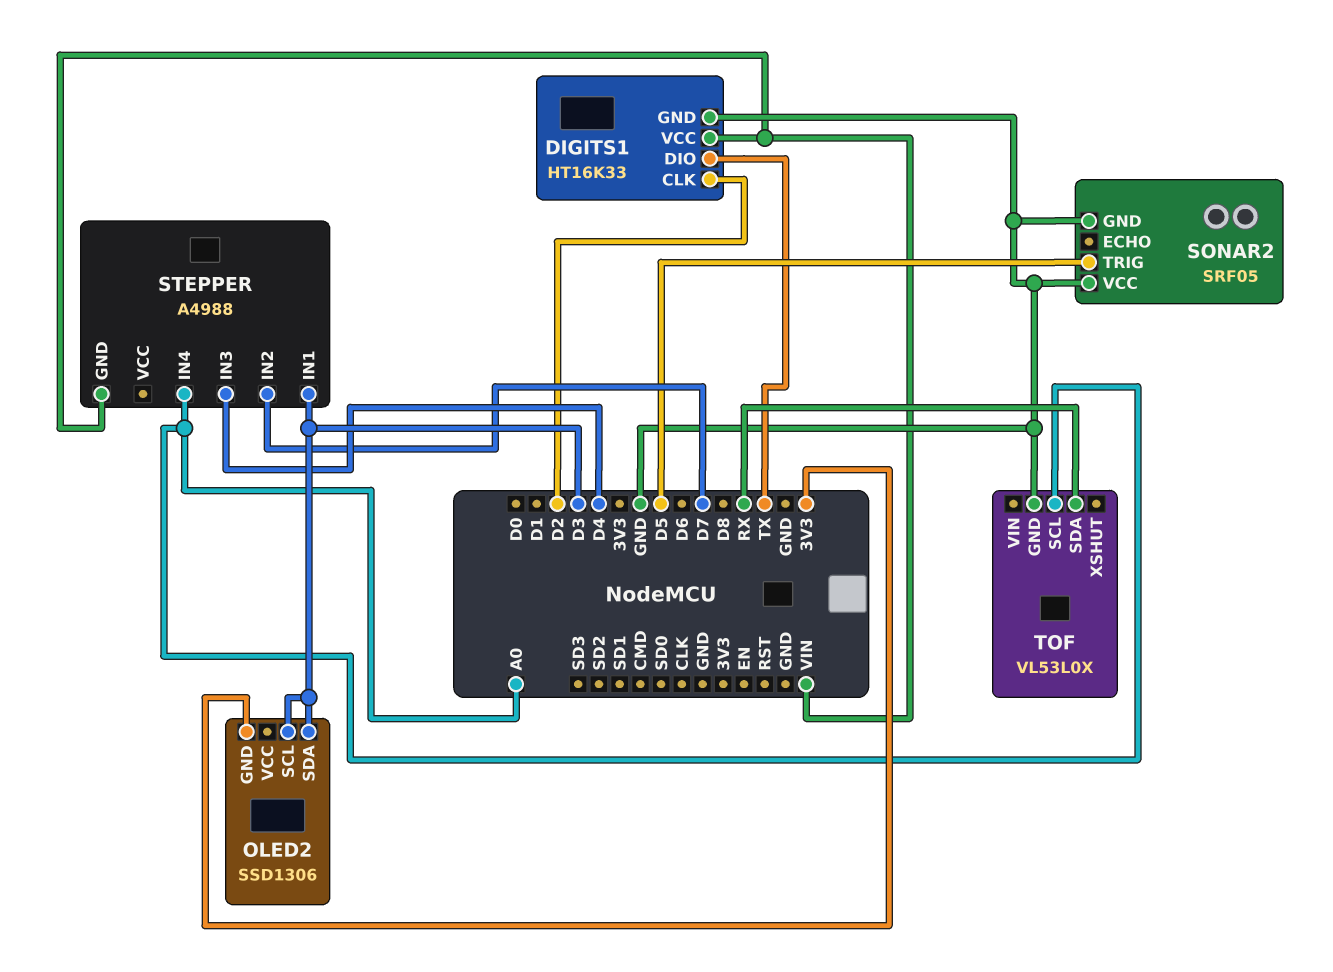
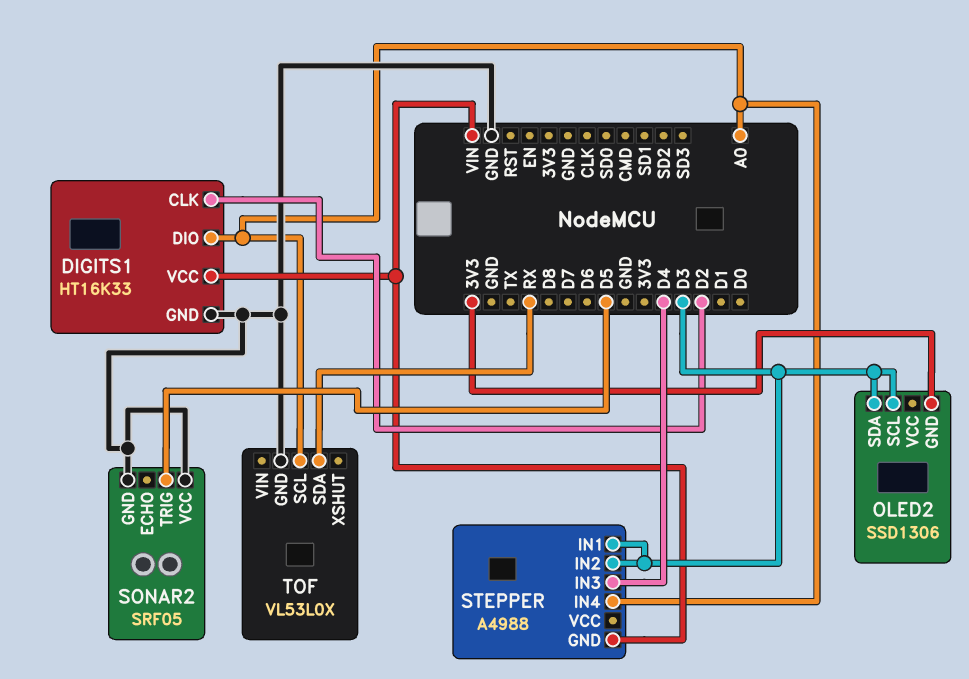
DIGITS1 pin DIO: TX -> A0
STEPPER pin IN2: D7 -> D3

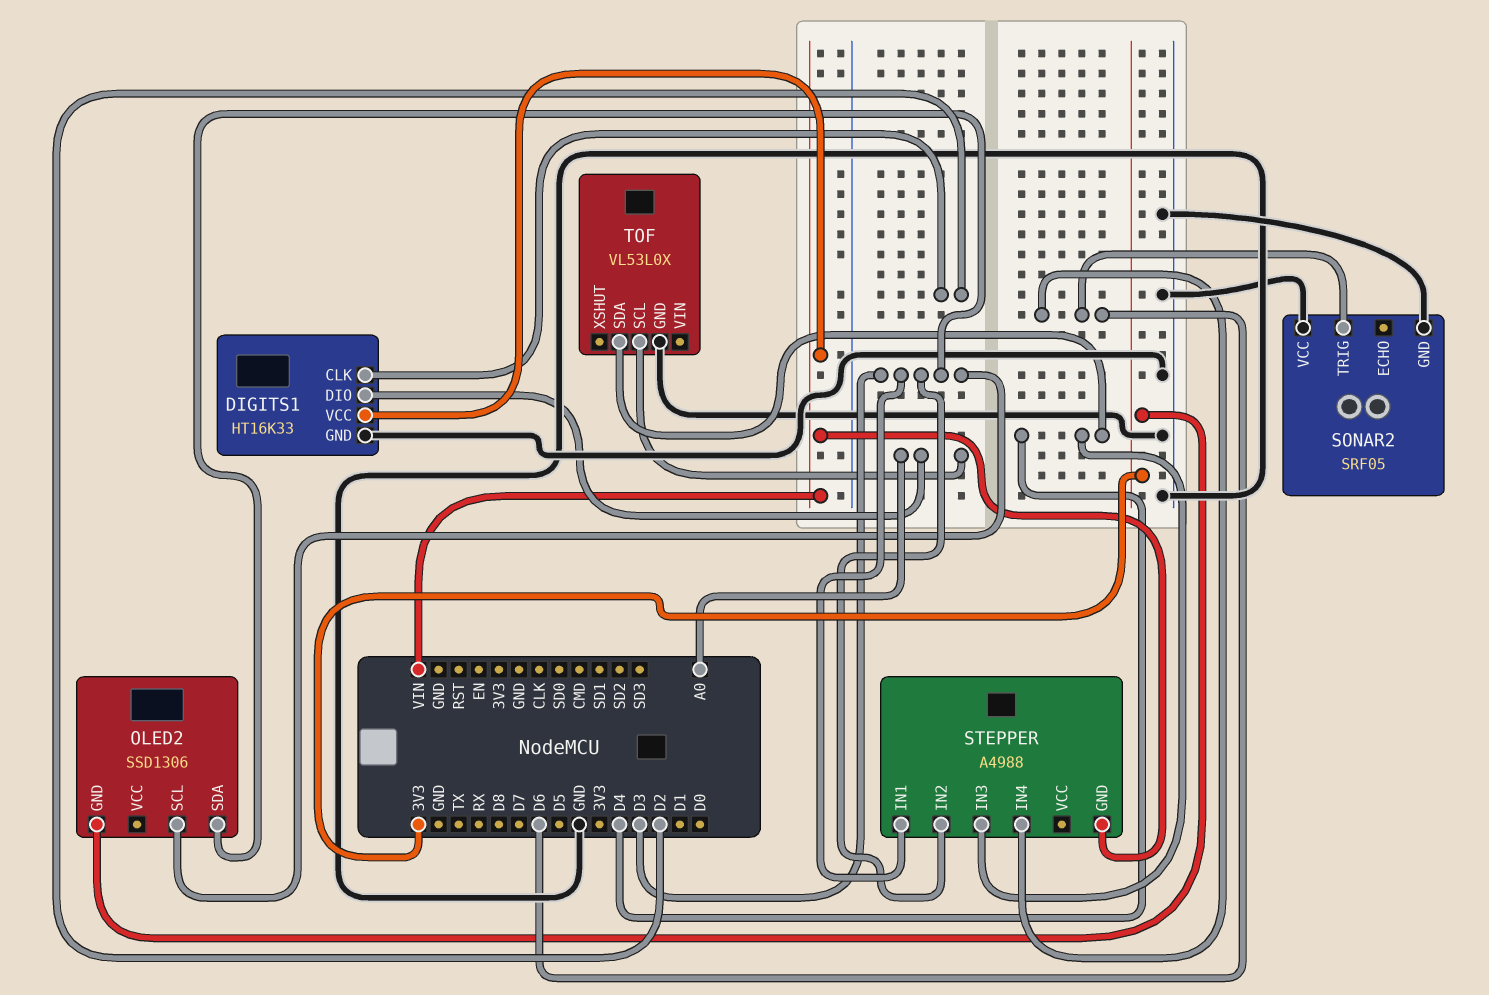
SONAR2 pin TRIG: D5 -> D6
STEPPER pin IN4: A0 -> D6
TOF pin SDA: RX -> D4

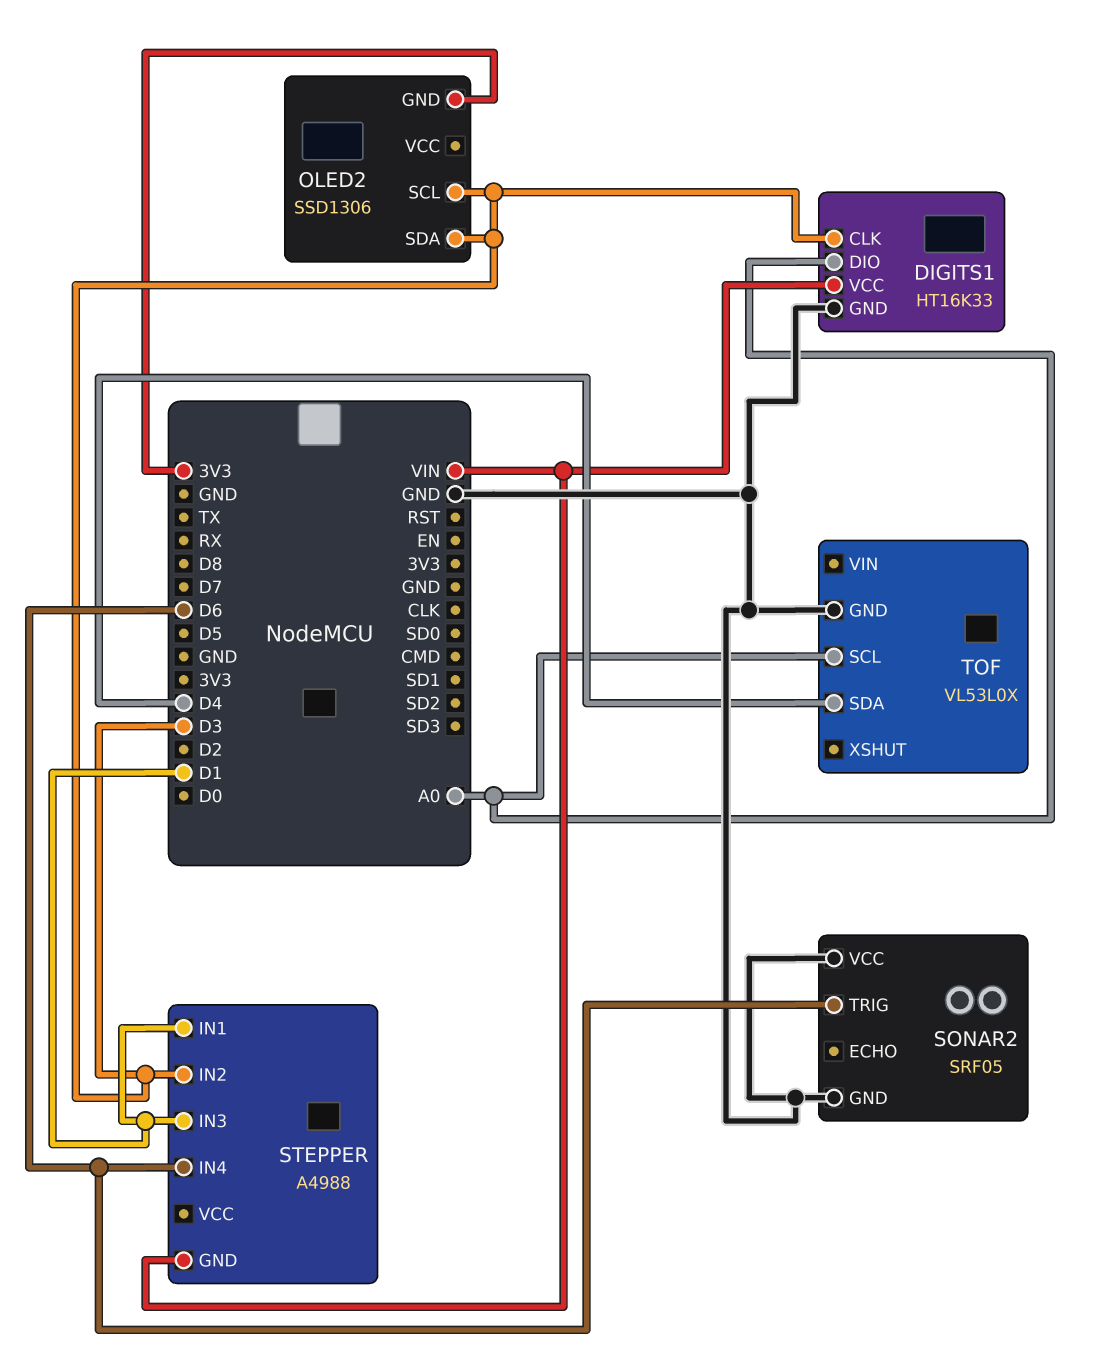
DIGITS1 pin CLK: D2 -> D3
STEPPER pin IN1: D3 -> D1
STEPPER pin IN3: D4 -> D1

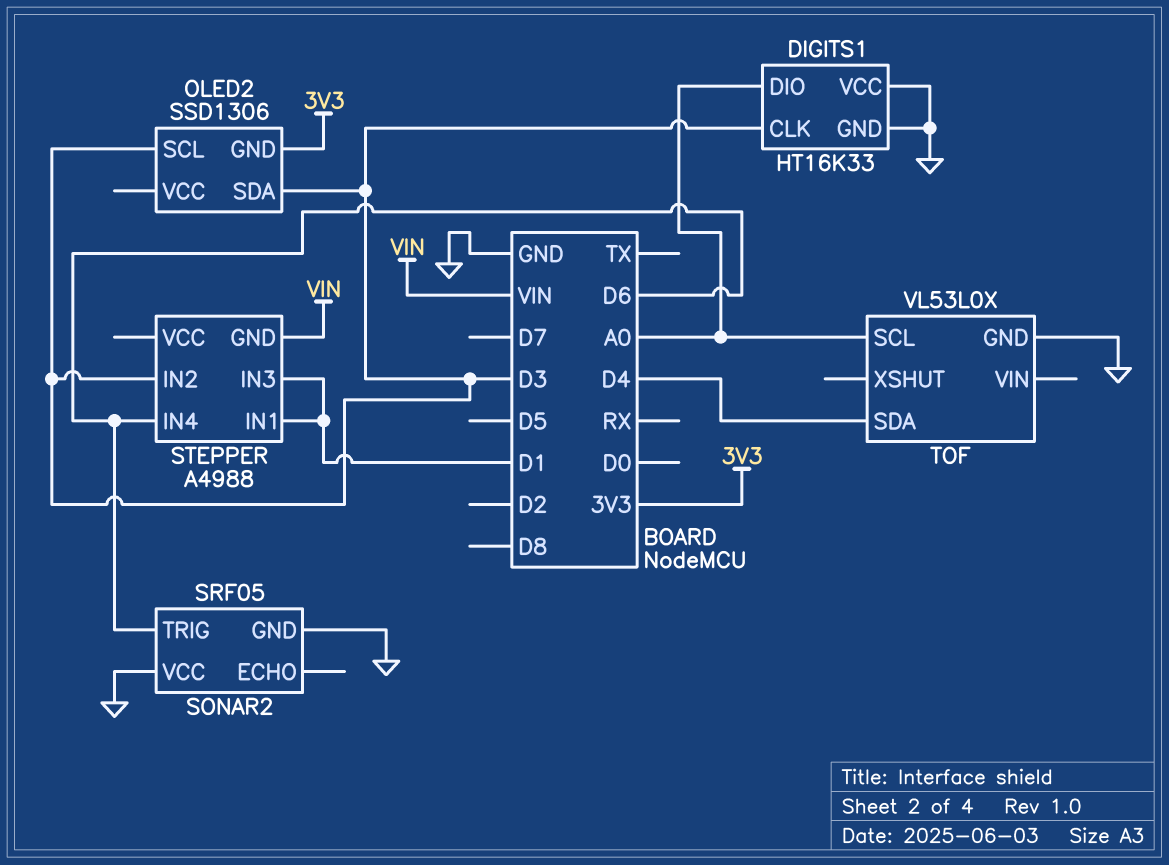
DIGITS1 pin VCC: VIN -> GND

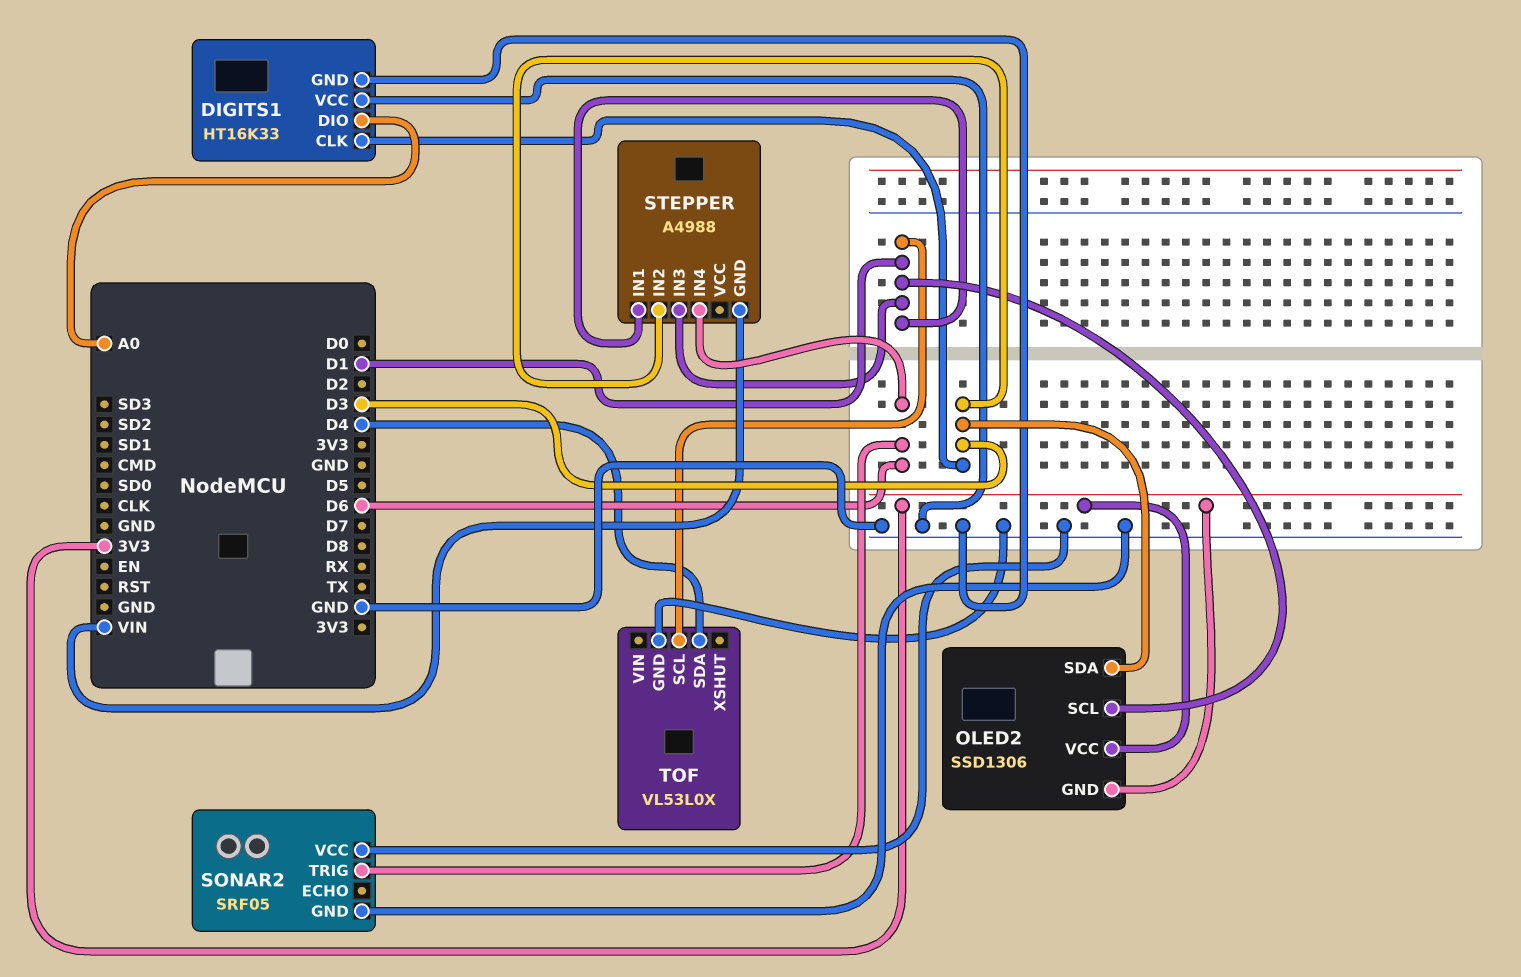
OLED2 pin SCL: D3 -> D1
OLED2 pin VCC: none -> 3V3
TOF pin SCL: A0 -> D1

